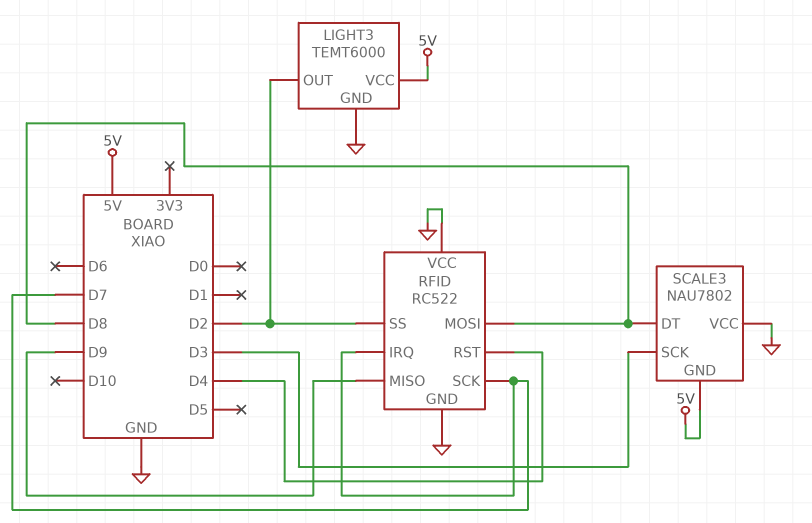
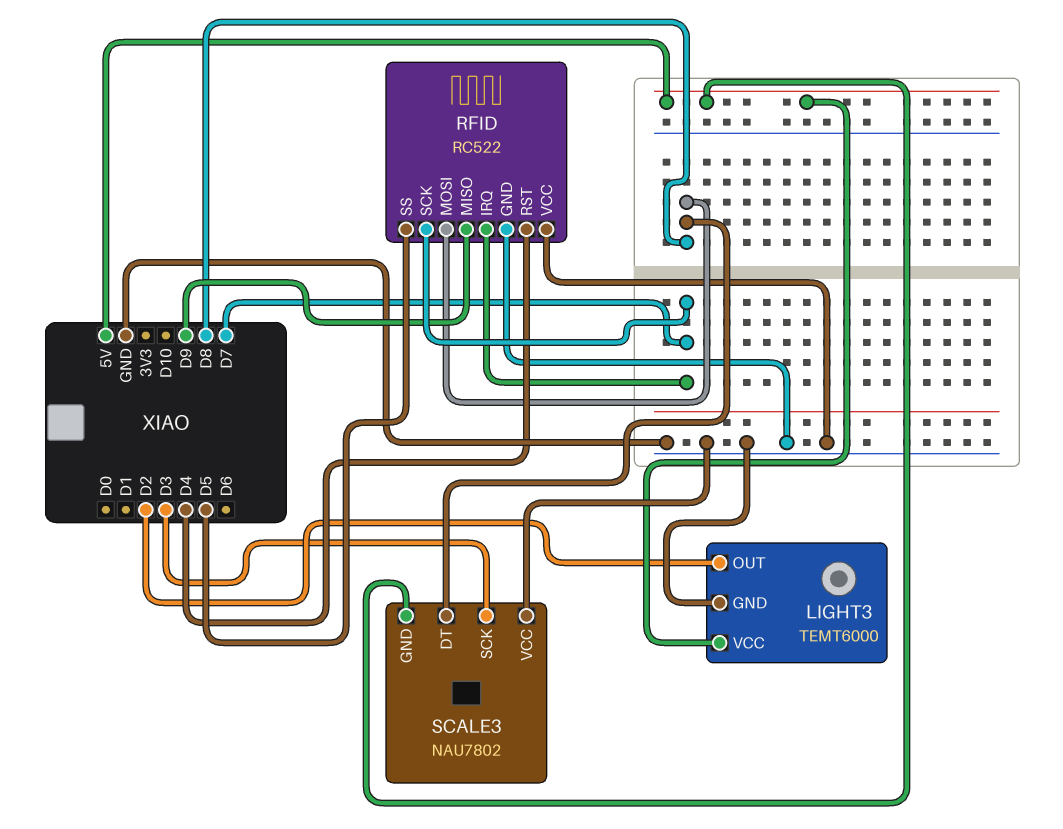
RFID pin SS: D2 -> D5

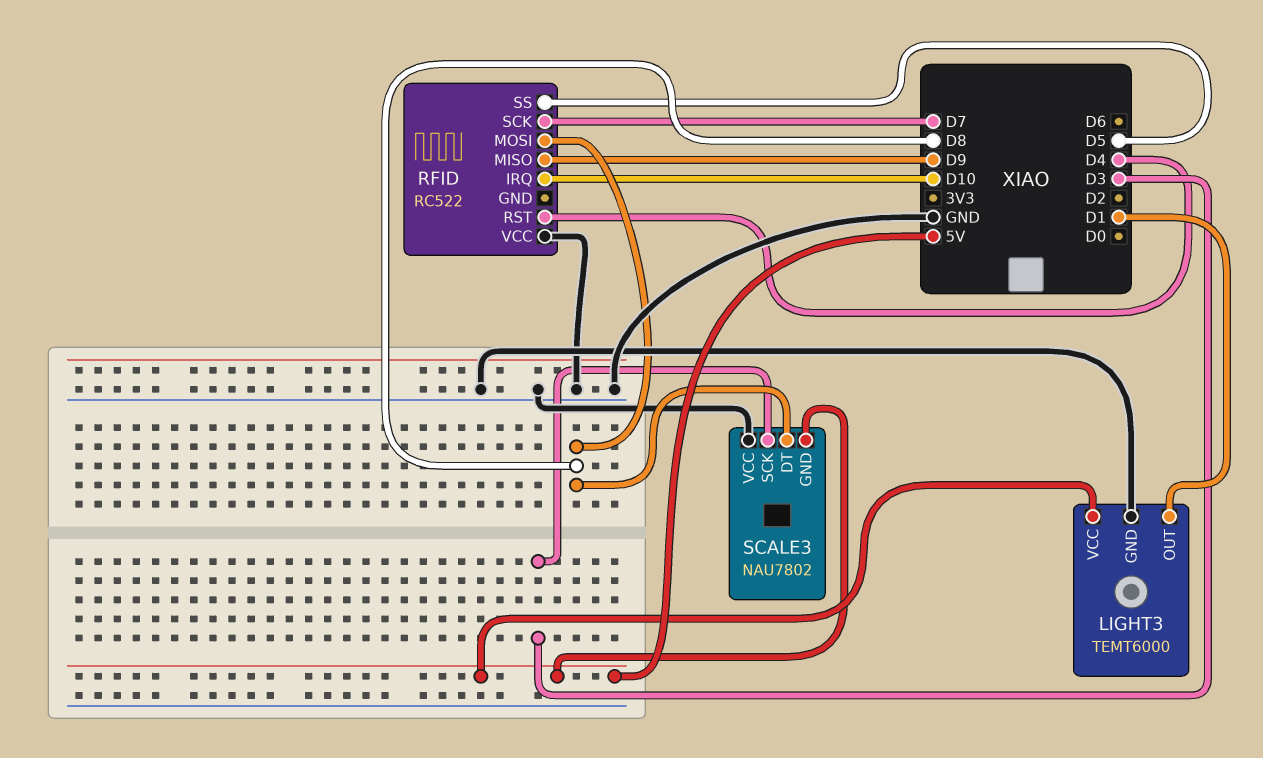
LIGHT3 pin OUT: D2 -> D1
RFID pin GND: GND -> none
RFID pin IRQ: D7 -> D10

